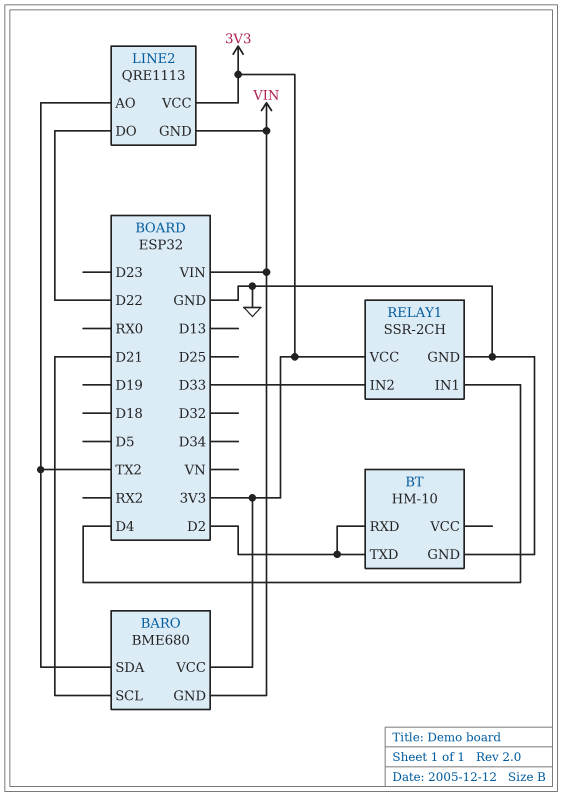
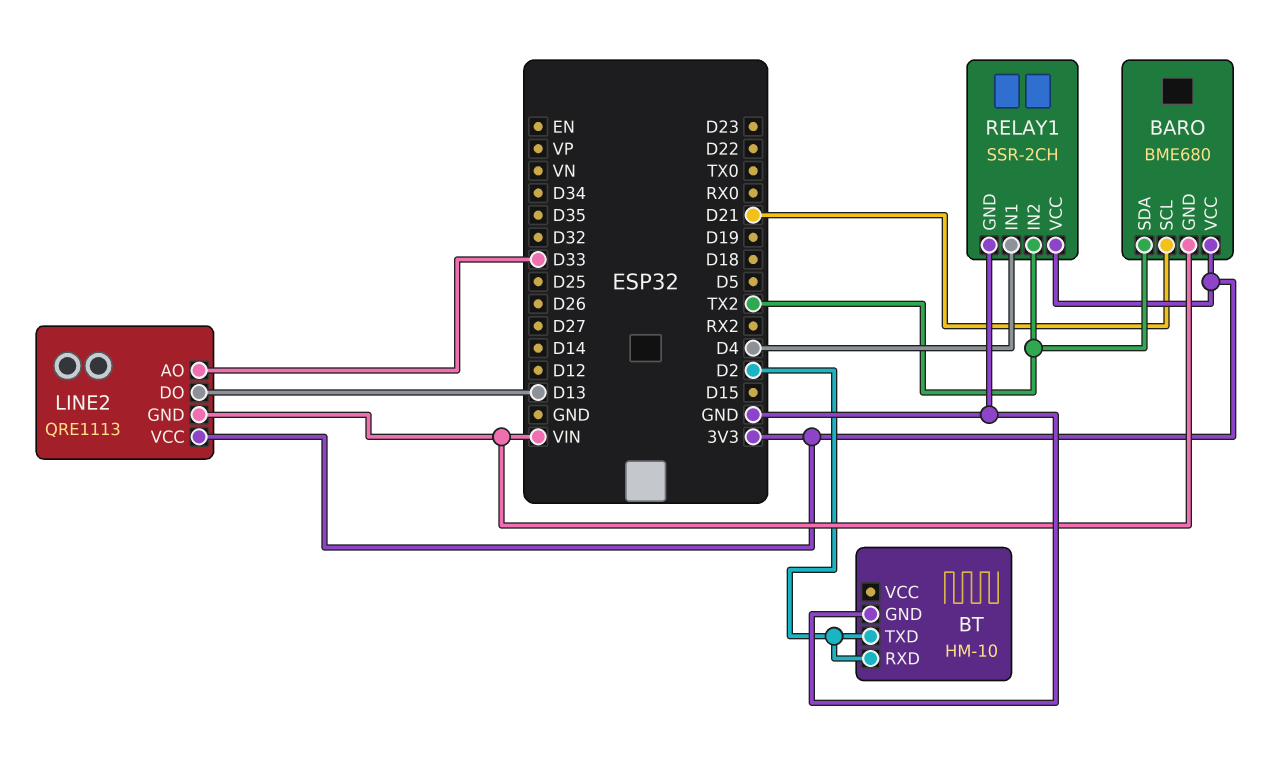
LINE2 pin AO: TX2 -> D33
LINE2 pin DO: D22 -> D13
RELAY1 pin IN2: D33 -> TX2

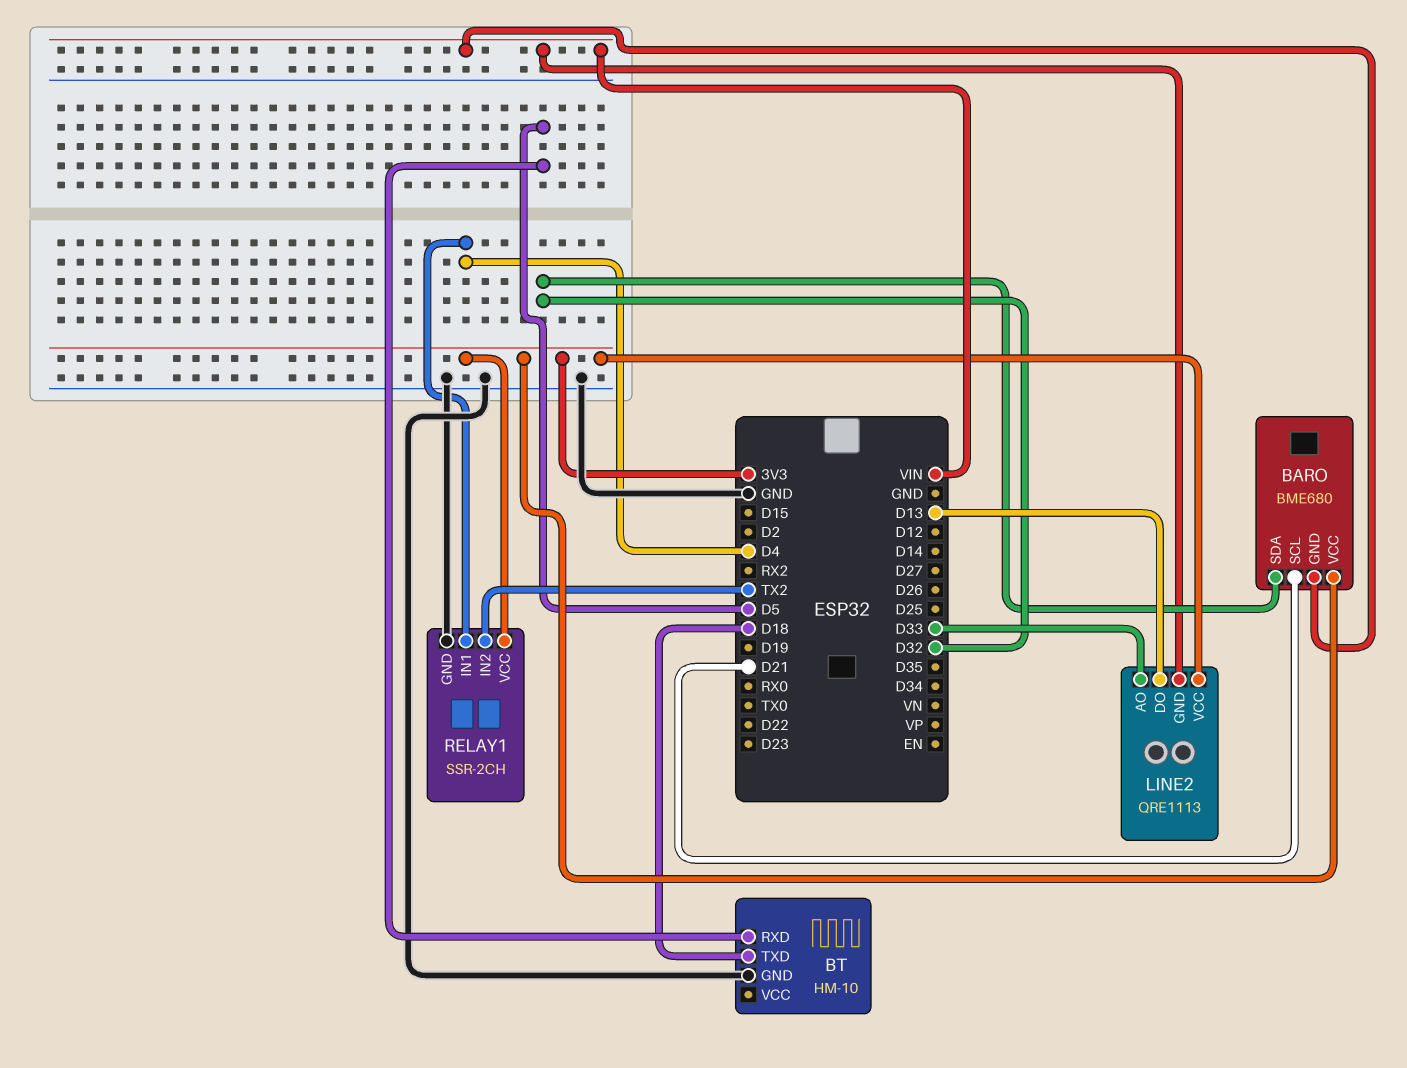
BARO pin SDA: TX2 -> D32
BT pin RXD: D2 -> D5
BT pin TXD: D2 -> D18

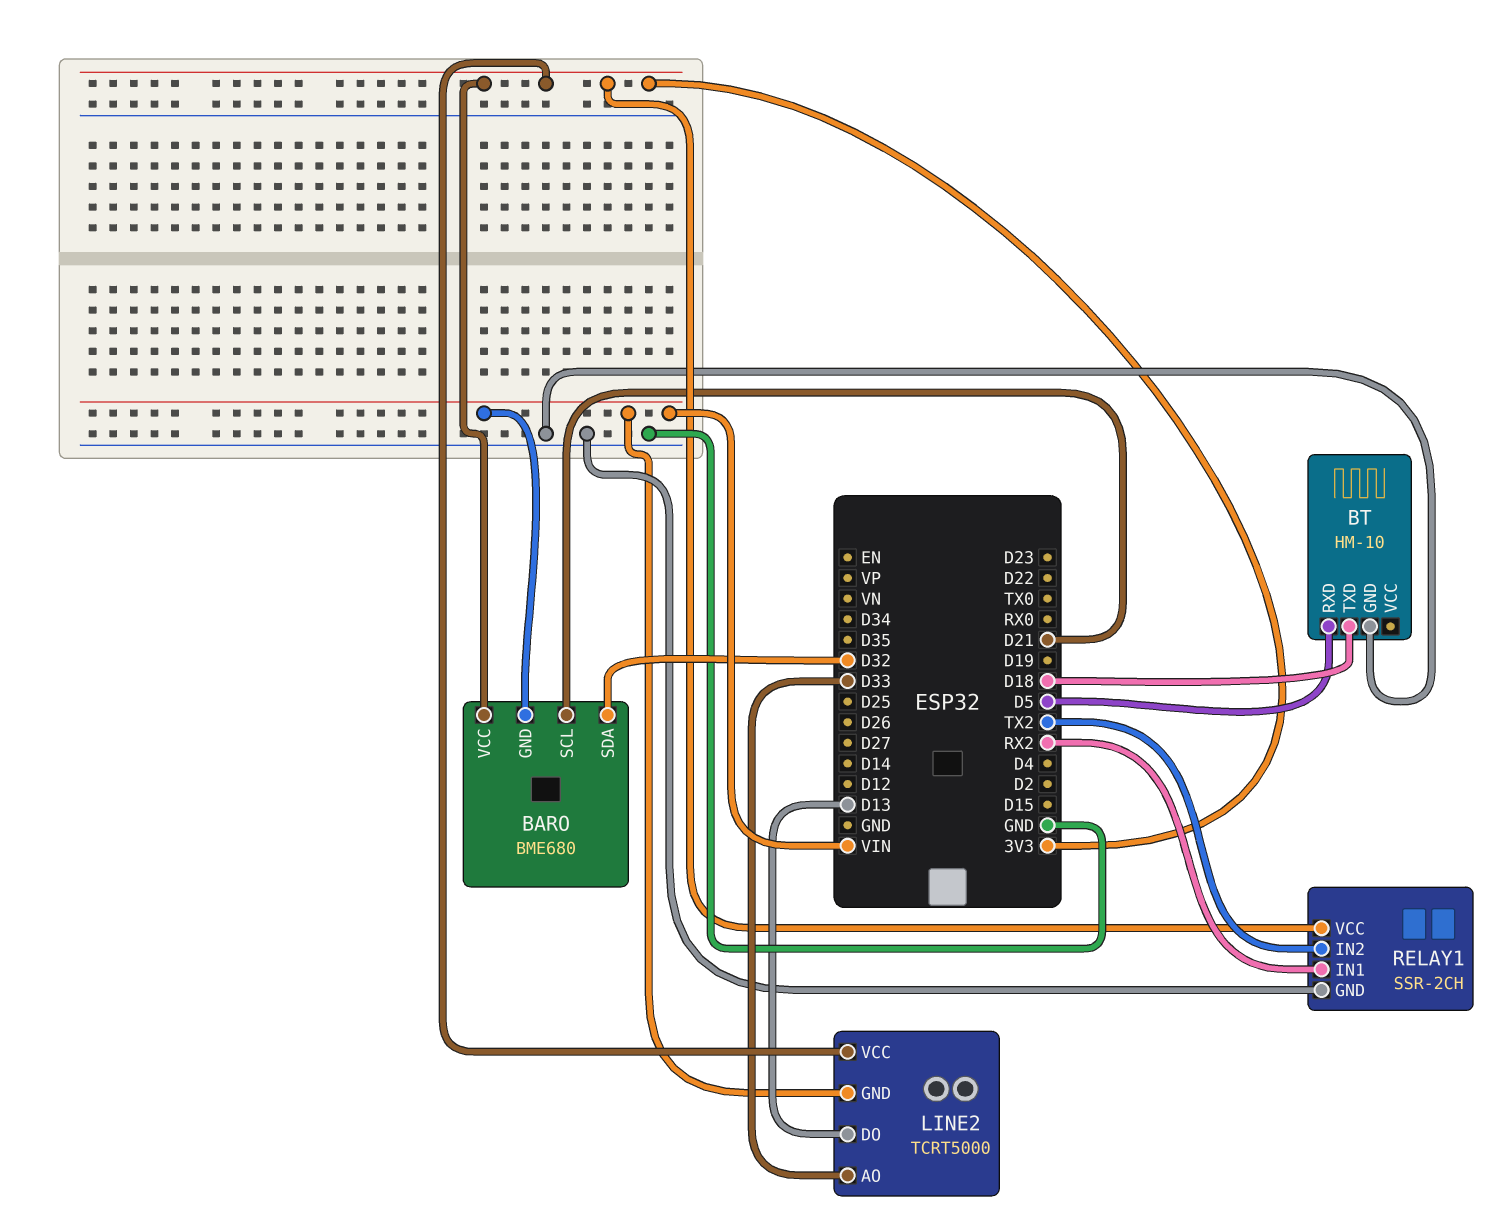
LINE2: QRE1113 -> TCRT5000
RELAY1 pin IN1: D4 -> RX2

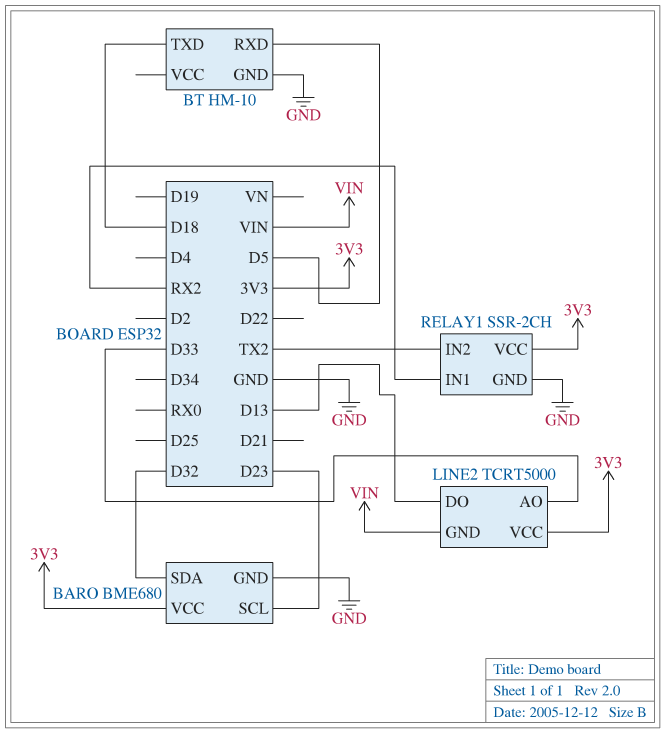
BARO pin GND: VIN -> GND
BARO pin SCL: D21 -> D23

